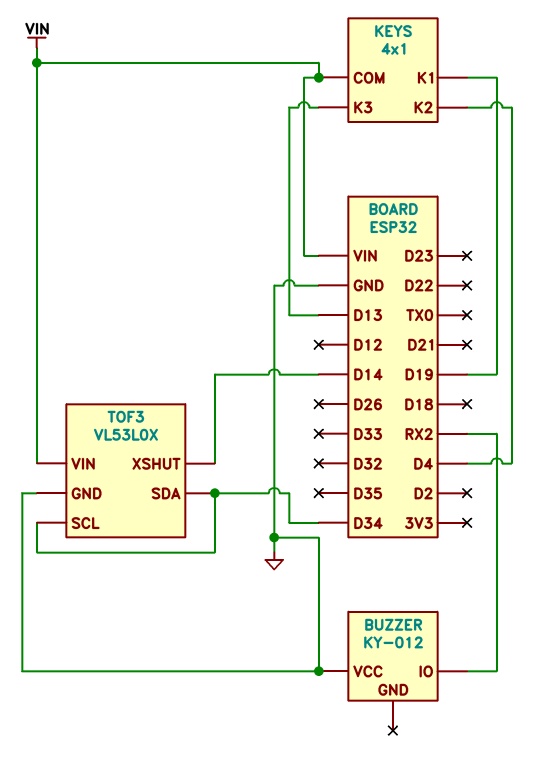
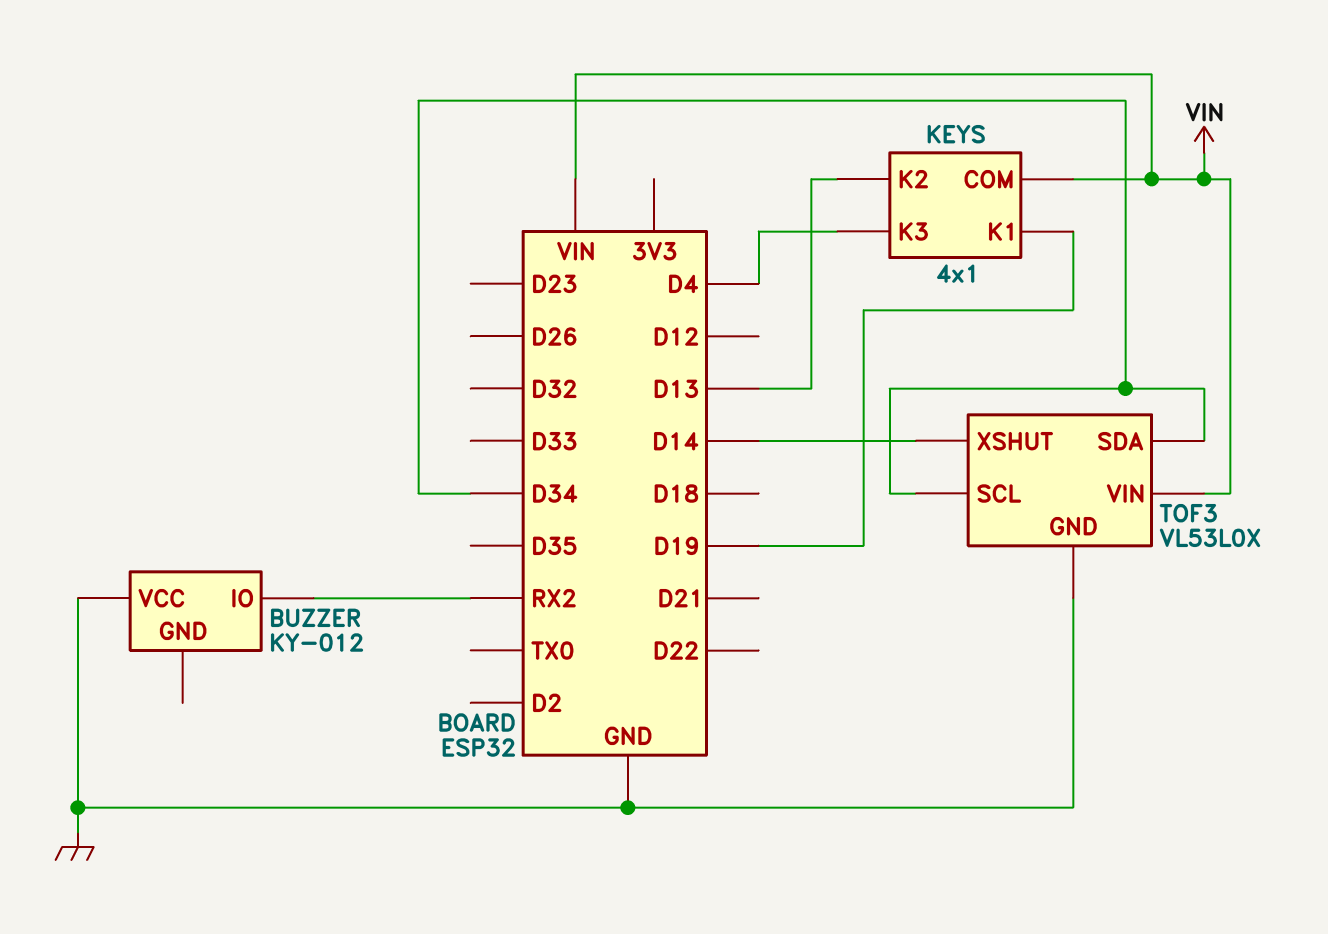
KEYS pin K2: D4 -> D13
KEYS pin K3: D13 -> D4

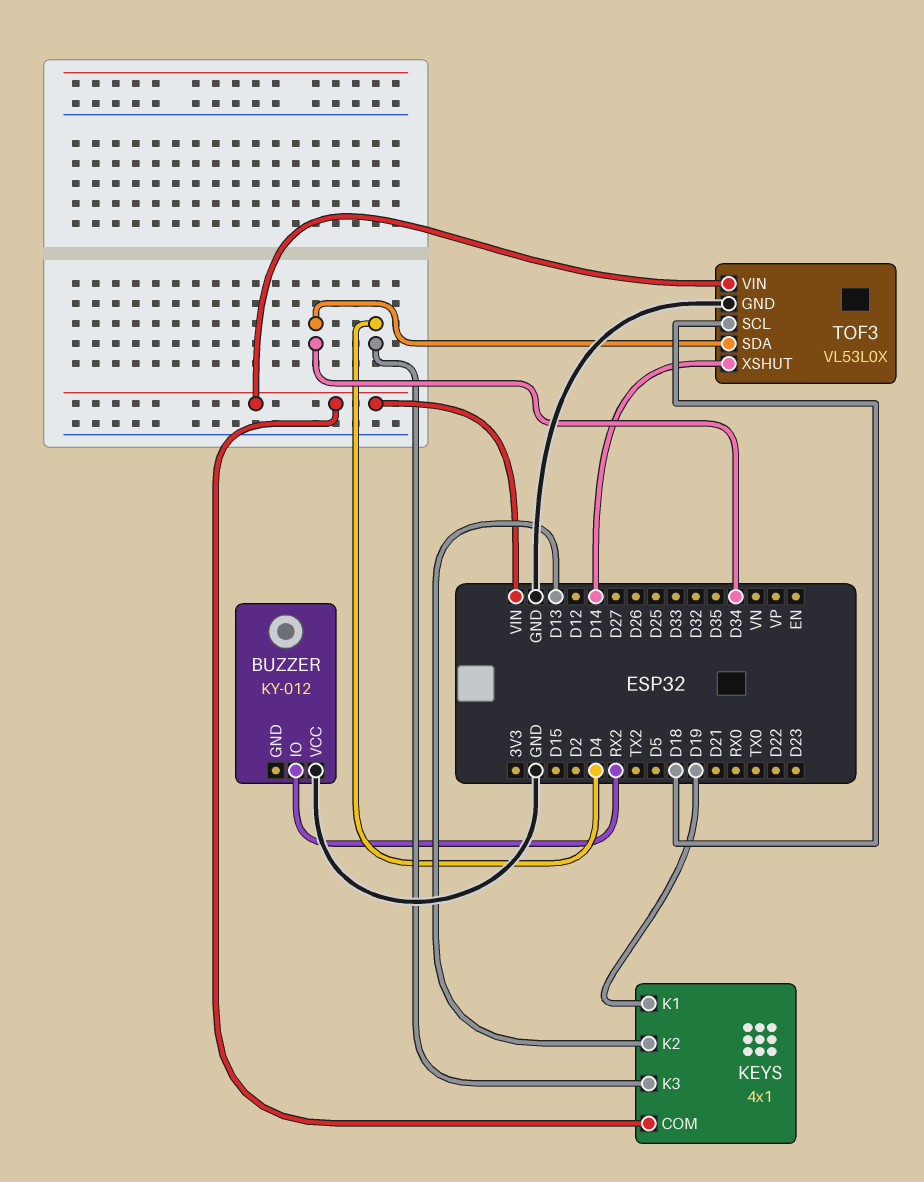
TOF3 pin SCL: D34 -> D18

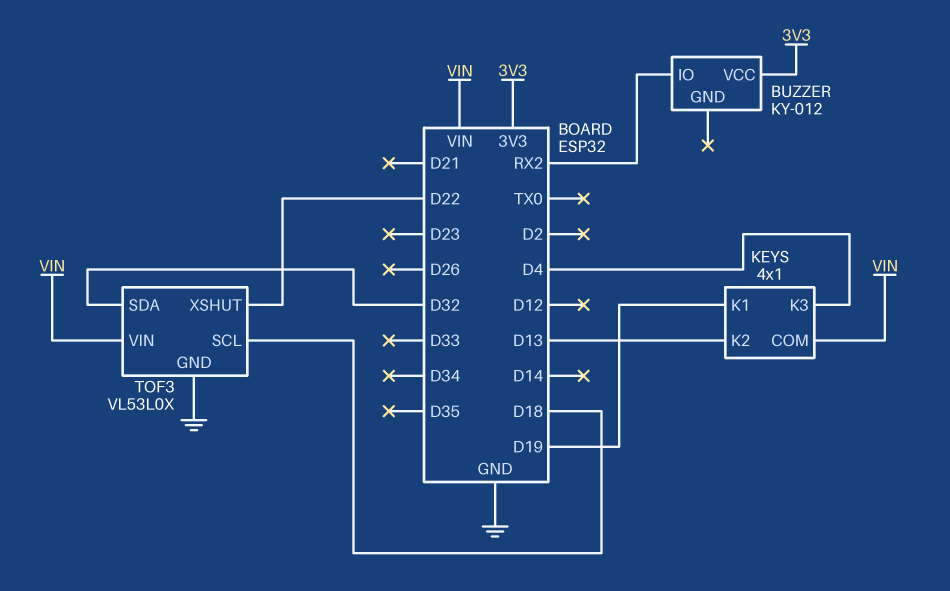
BUZZER pin VCC: GND -> 3V3
TOF3 pin SDA: D34 -> D32
TOF3 pin XSHUT: D14 -> D22

